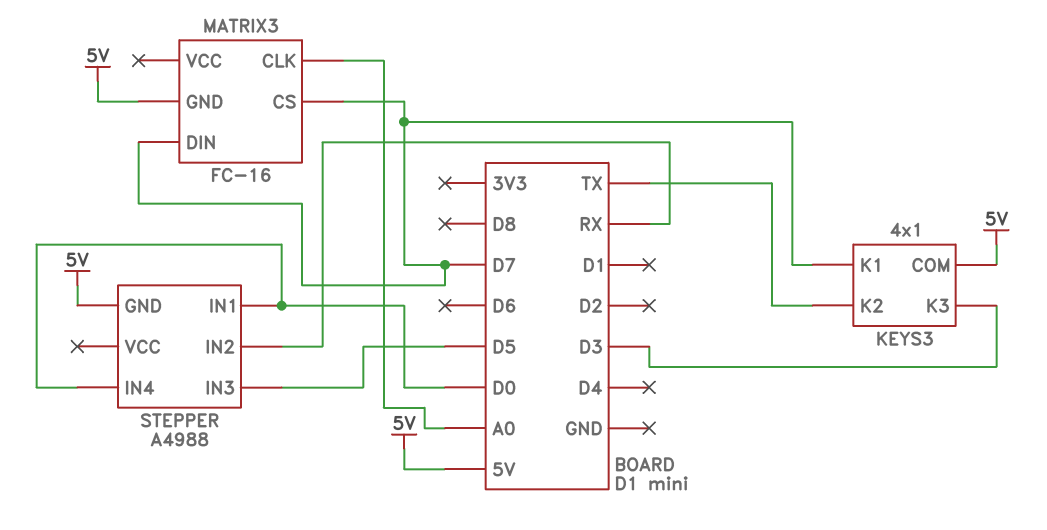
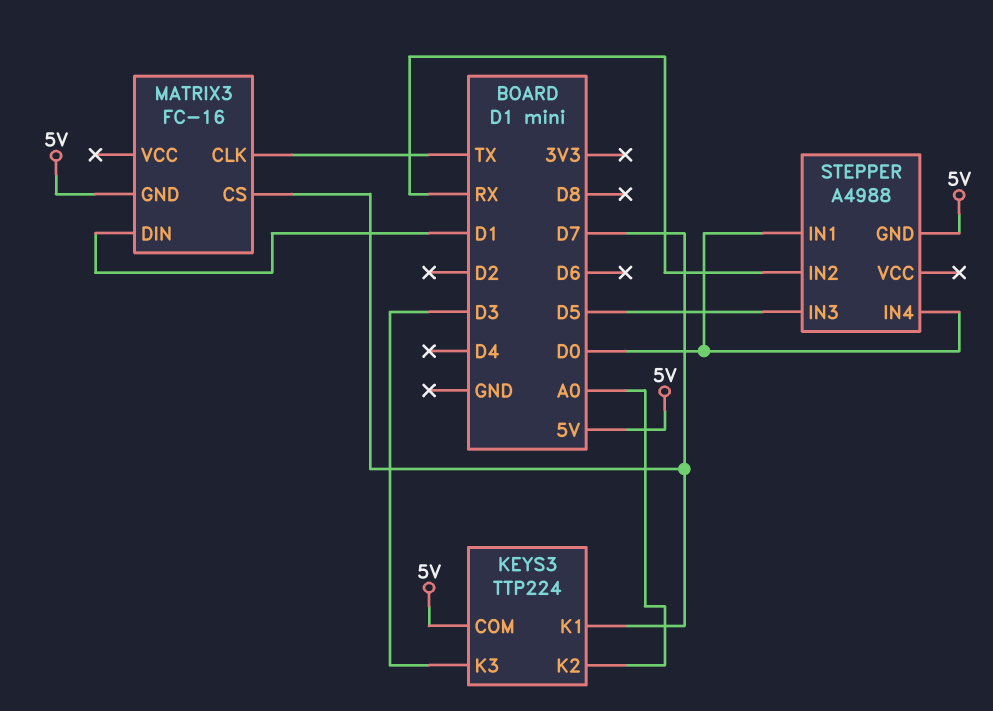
KEYS3: 4x1 -> TTP224
KEYS3 pin K2: TX -> A0
MATRIX3 pin CLK: A0 -> TX
MATRIX3 pin DIN: D7 -> D1

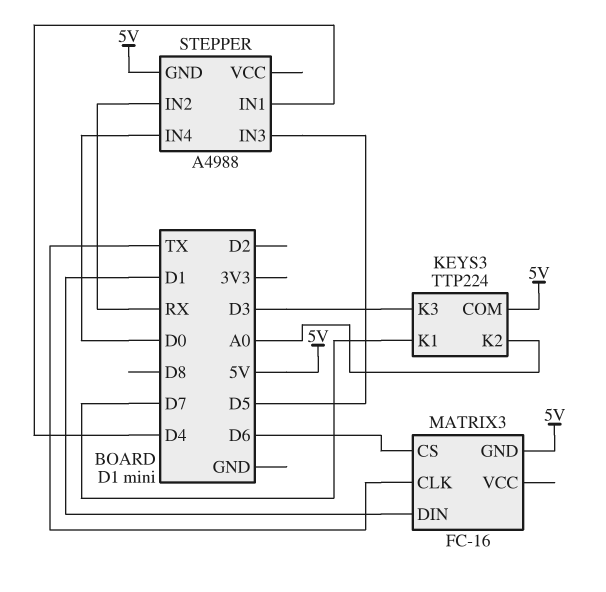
MATRIX3 pin CS: D7 -> D6
STEPPER pin IN1: D0 -> D4

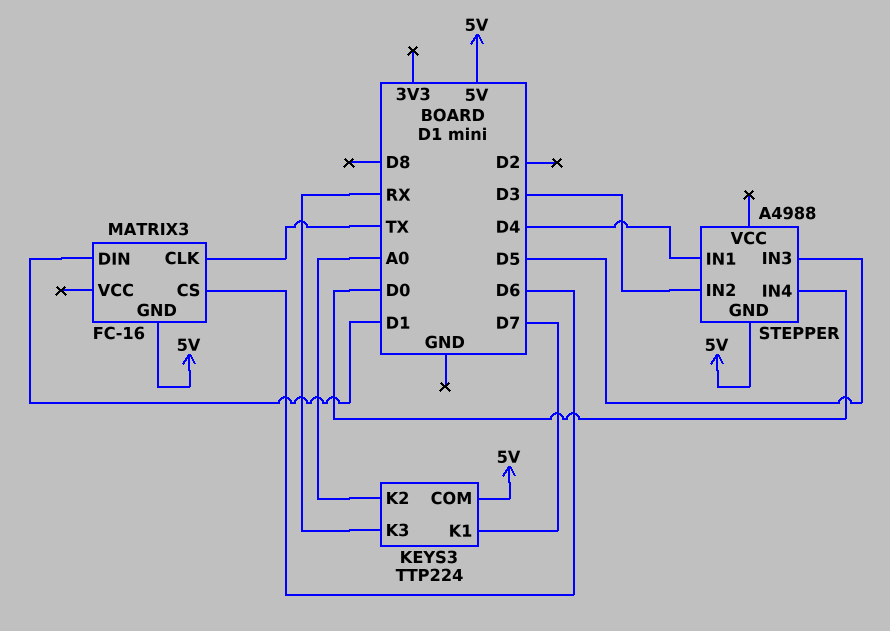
KEYS3 pin K3: D3 -> RX
STEPPER pin IN2: RX -> D3

